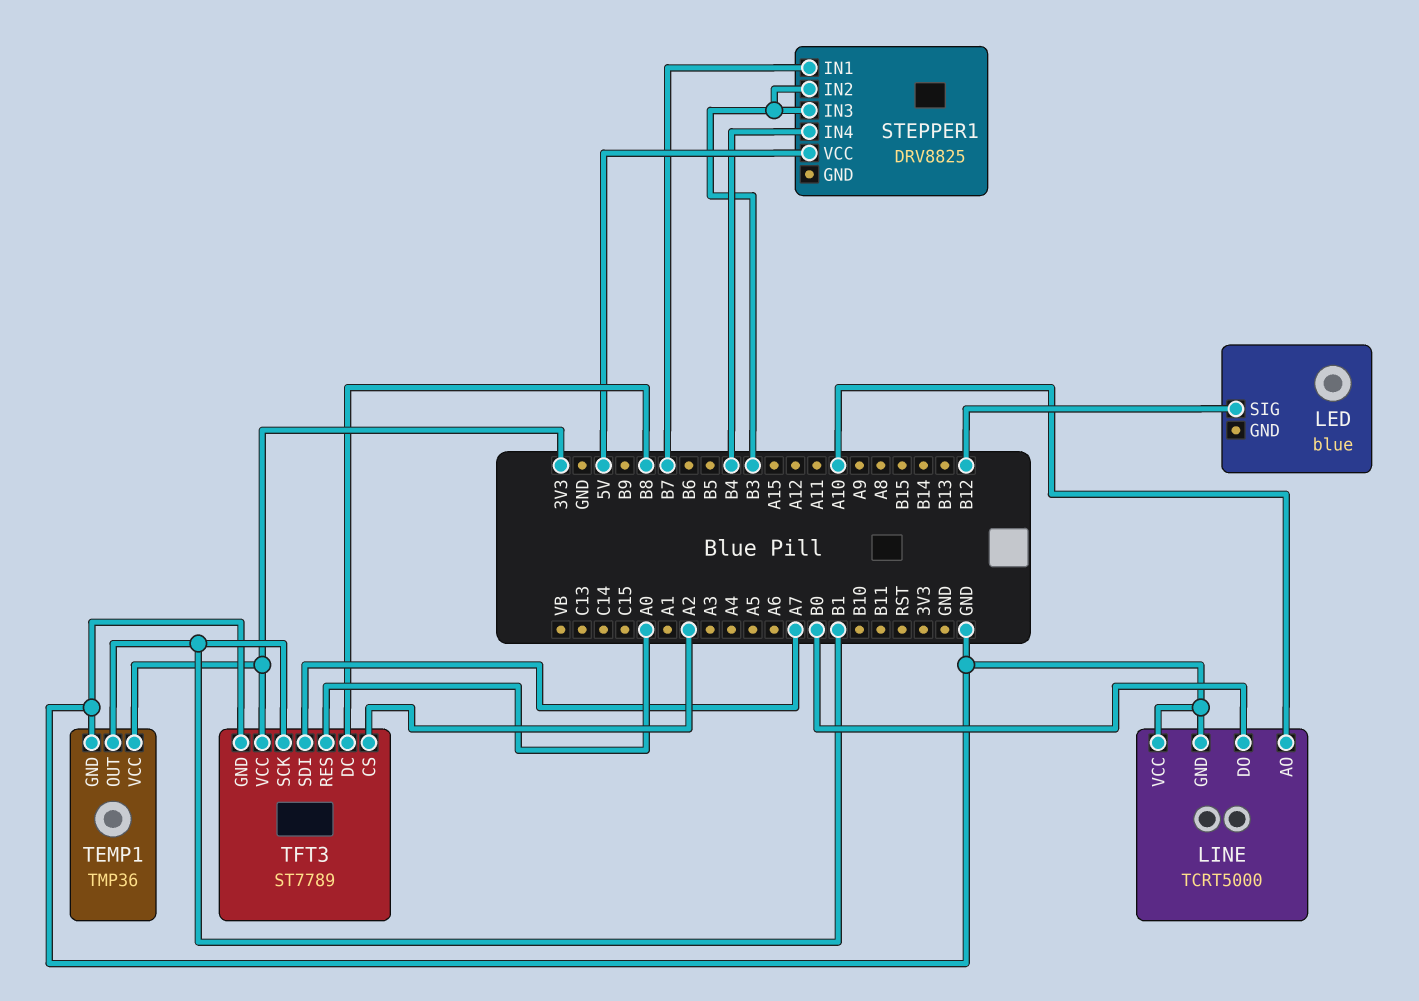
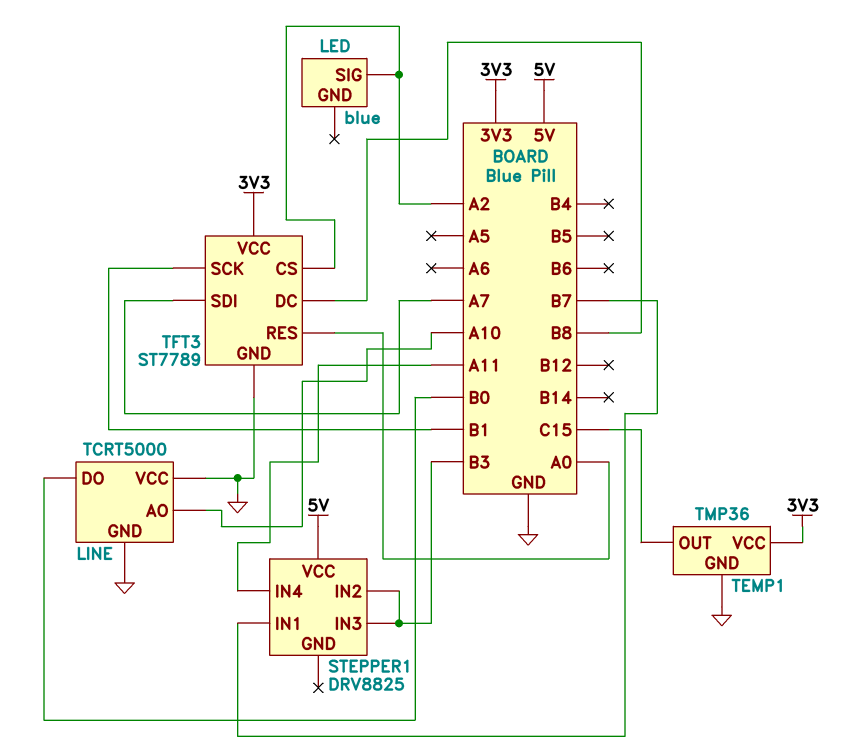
LED pin SIG: B12 -> A2
STEPPER1 pin IN4: B4 -> A11
TEMP1 pin OUT: B1 -> C15

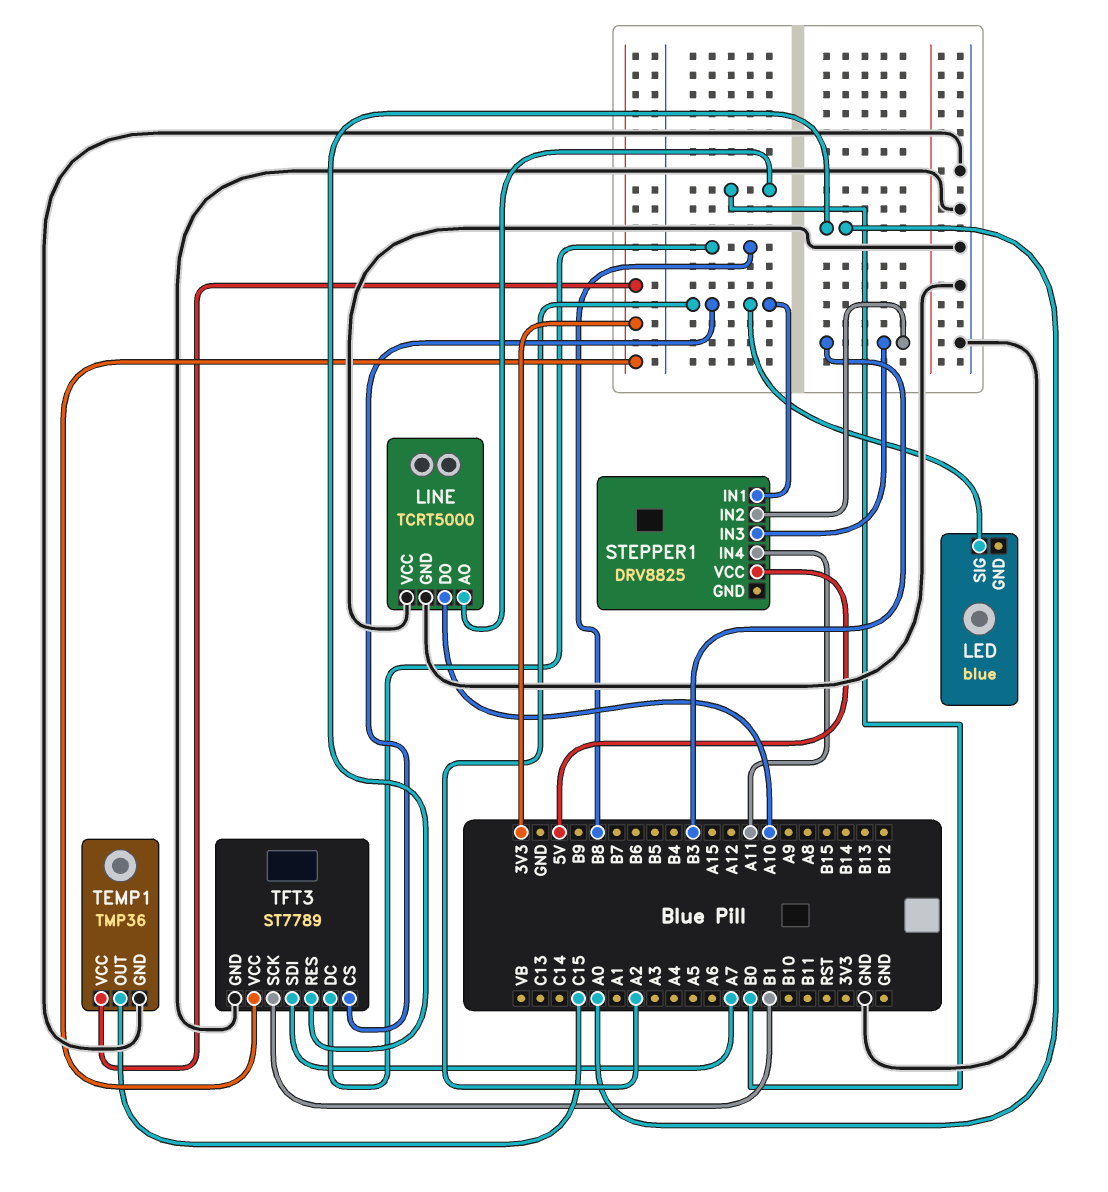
LINE pin AO: A10 -> B0
LINE pin DO: B0 -> A10
STEPPER1 pin IN1: B7 -> A2

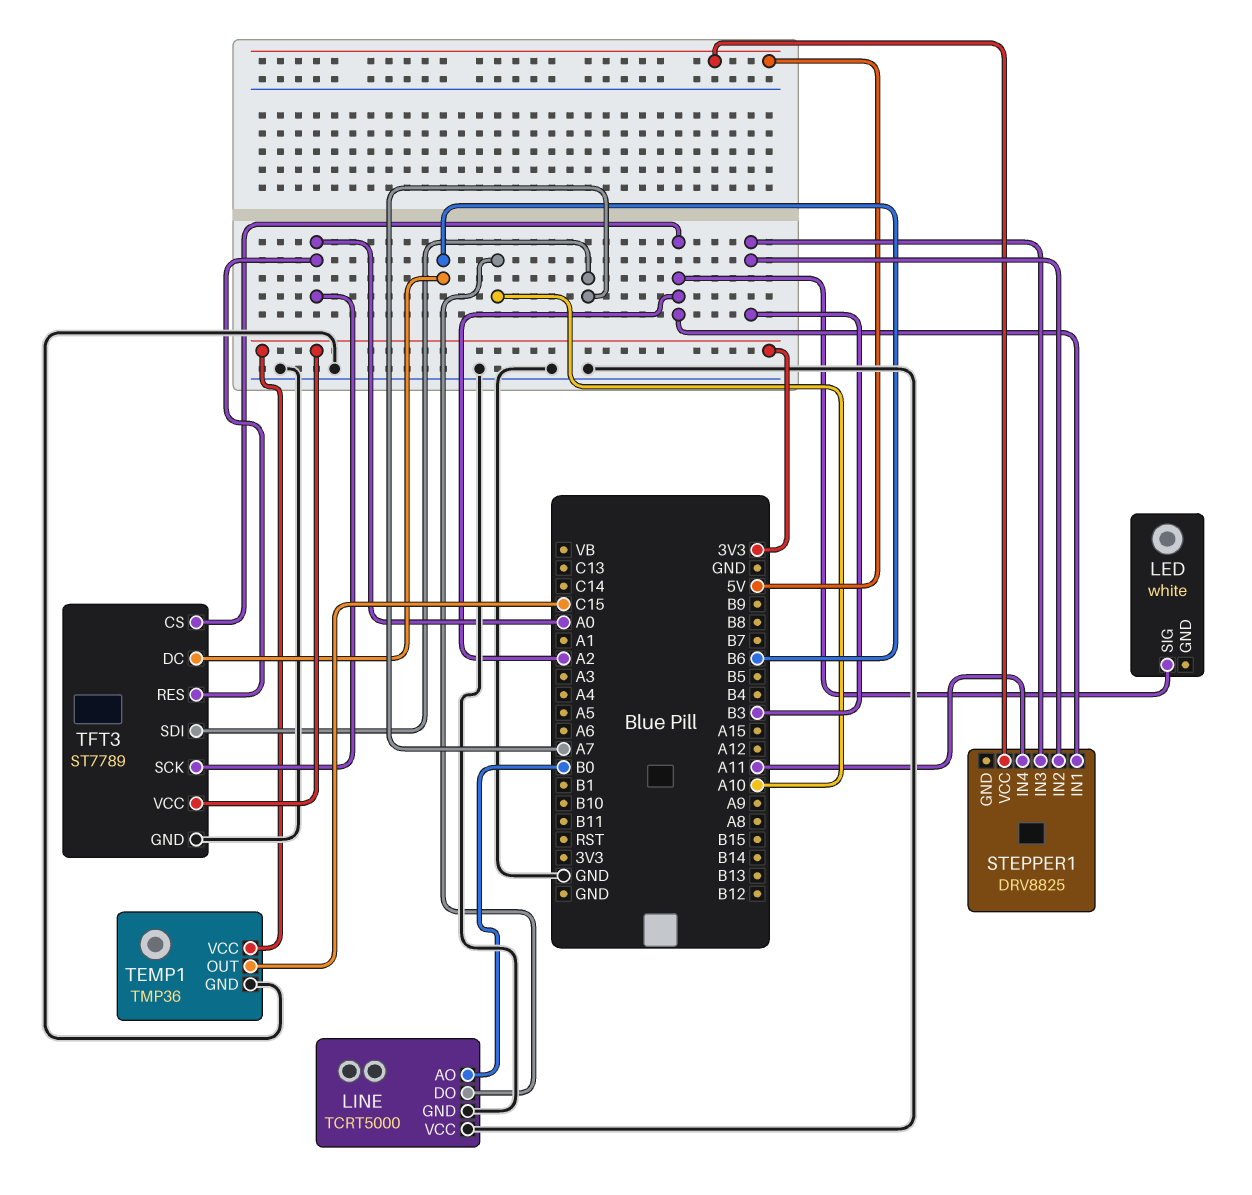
LED: blue -> white
TFT3 pin DC: B8 -> B6
TFT3 pin SCK: B1 -> A0

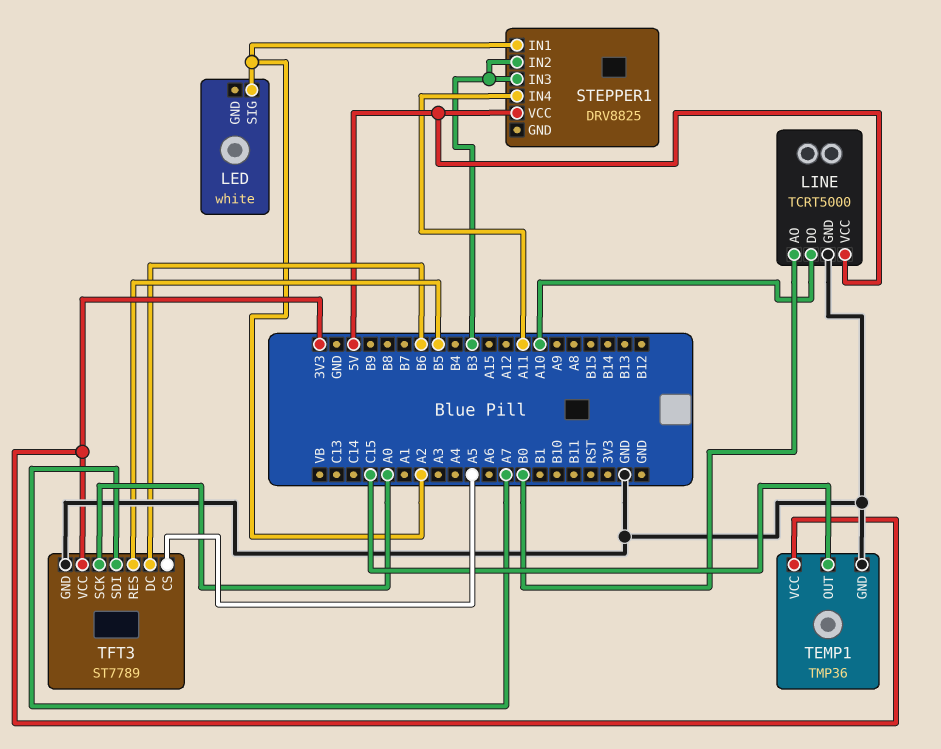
LINE pin VCC: GND -> 5V
TFT3 pin CS: A2 -> A5
TFT3 pin RES: A0 -> B5

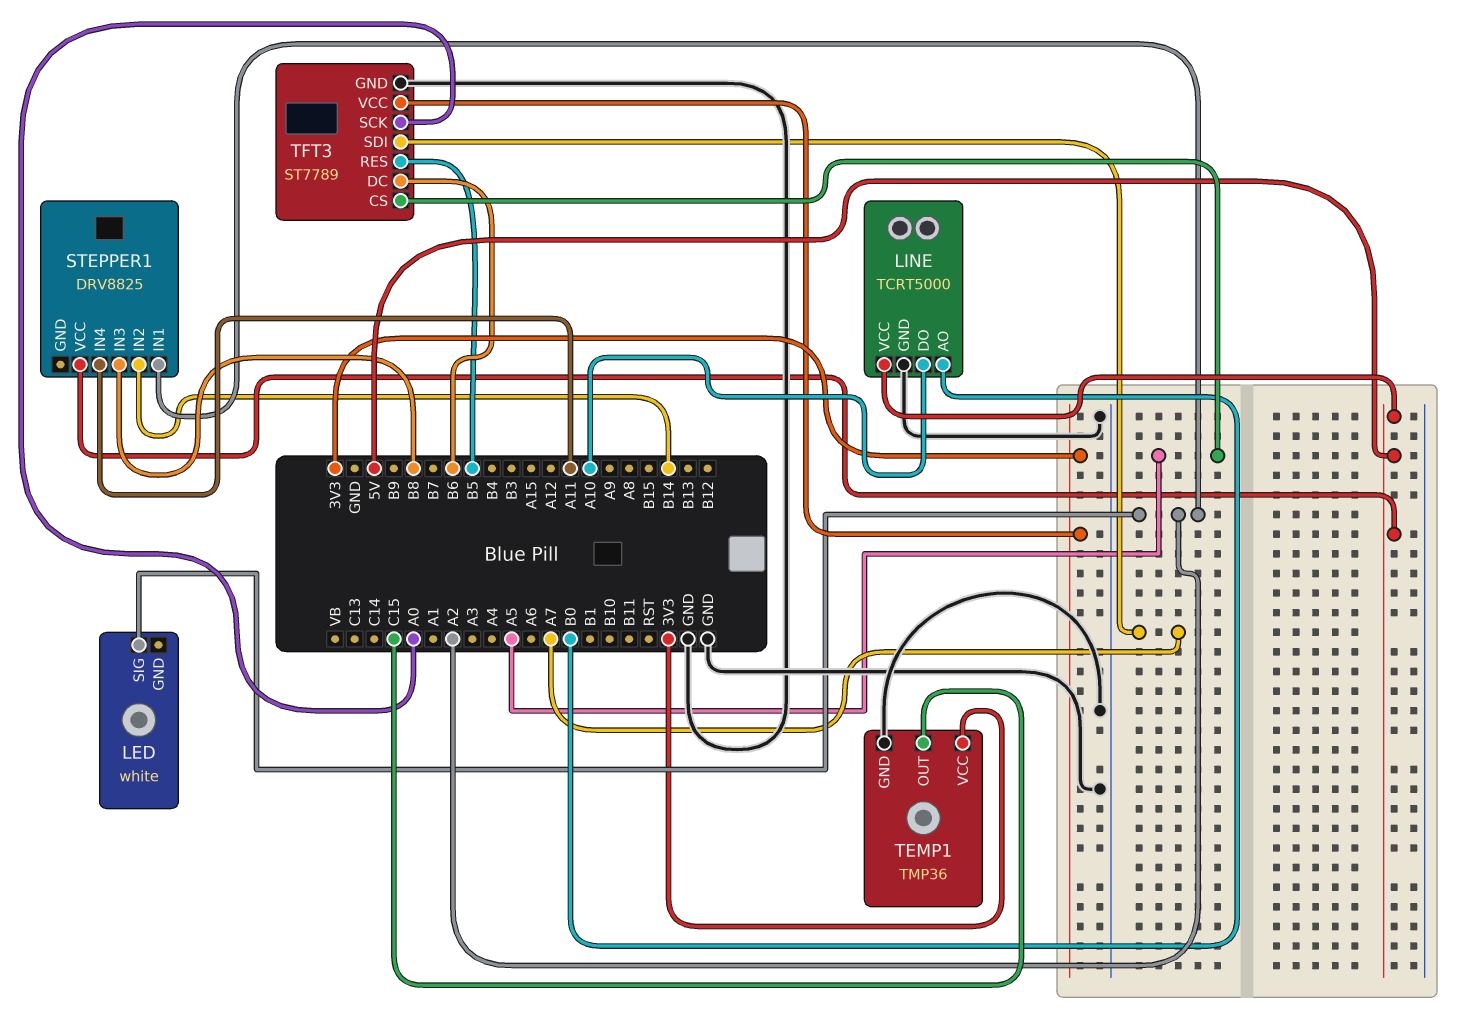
STEPPER1 pin IN2: B3 -> B14
STEPPER1 pin IN3: B3 -> B8

